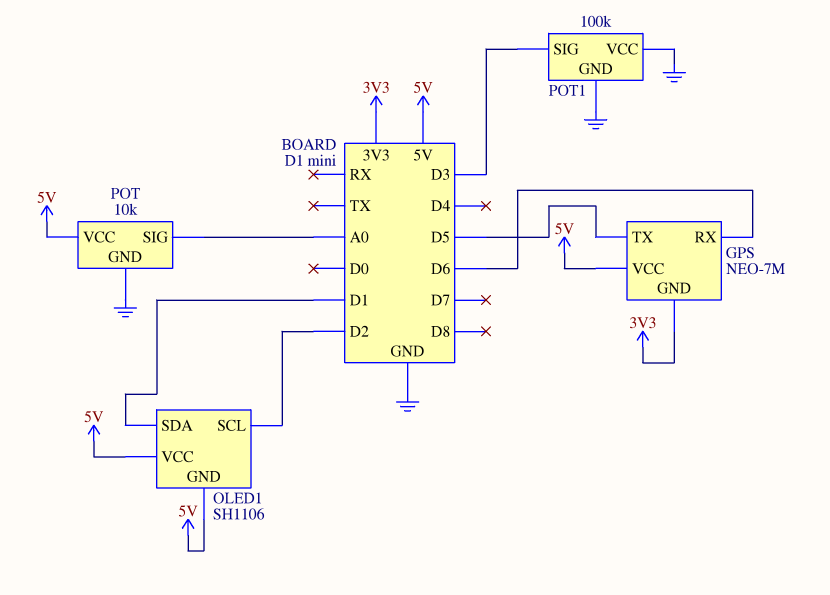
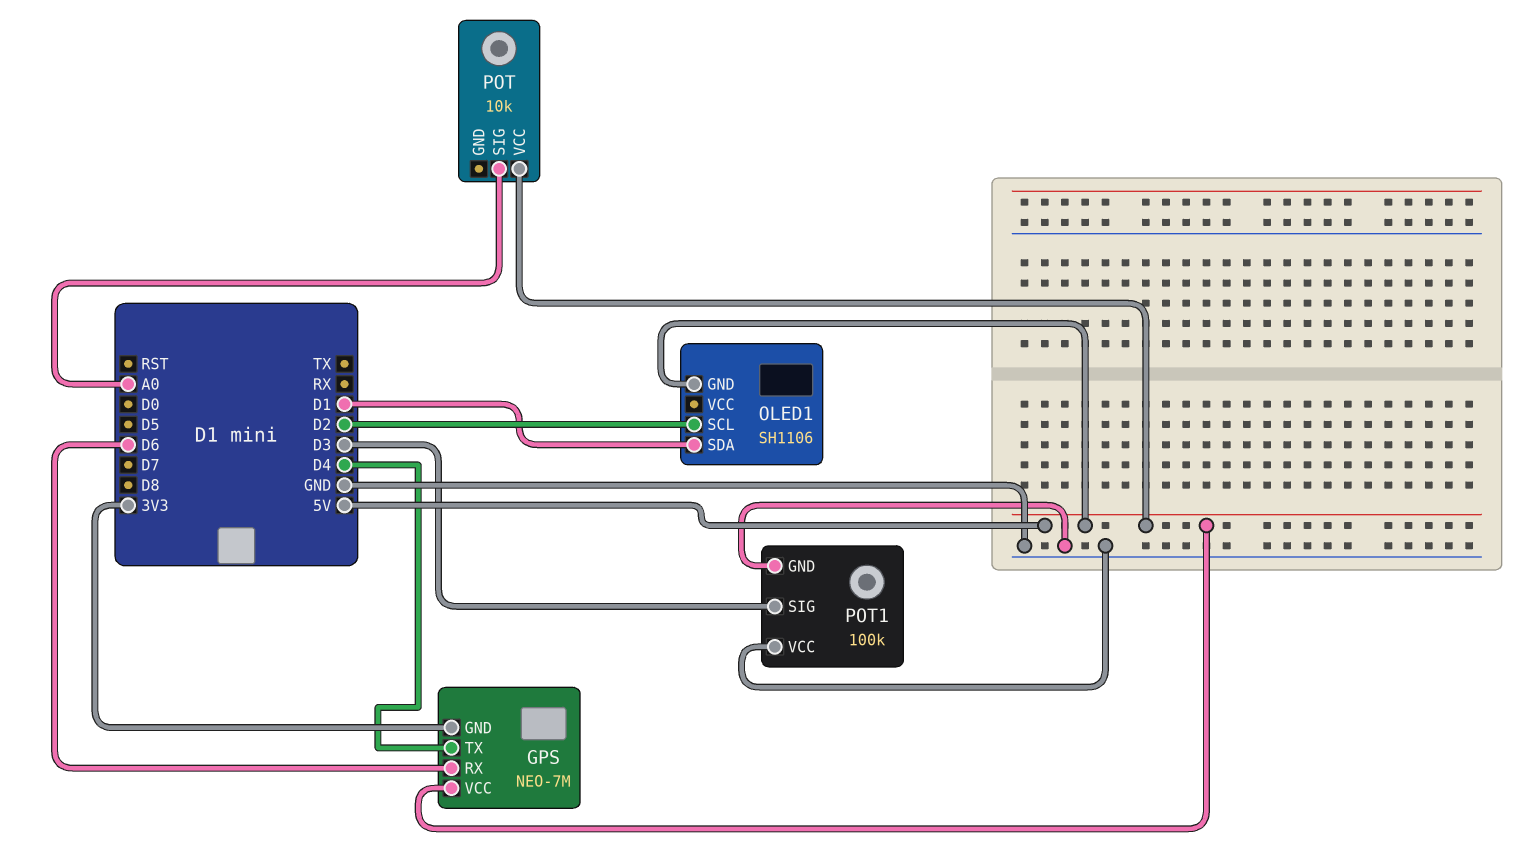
GPS pin TX: D5 -> D4
OLED1 pin VCC: 5V -> none
POT pin GND: GND -> none

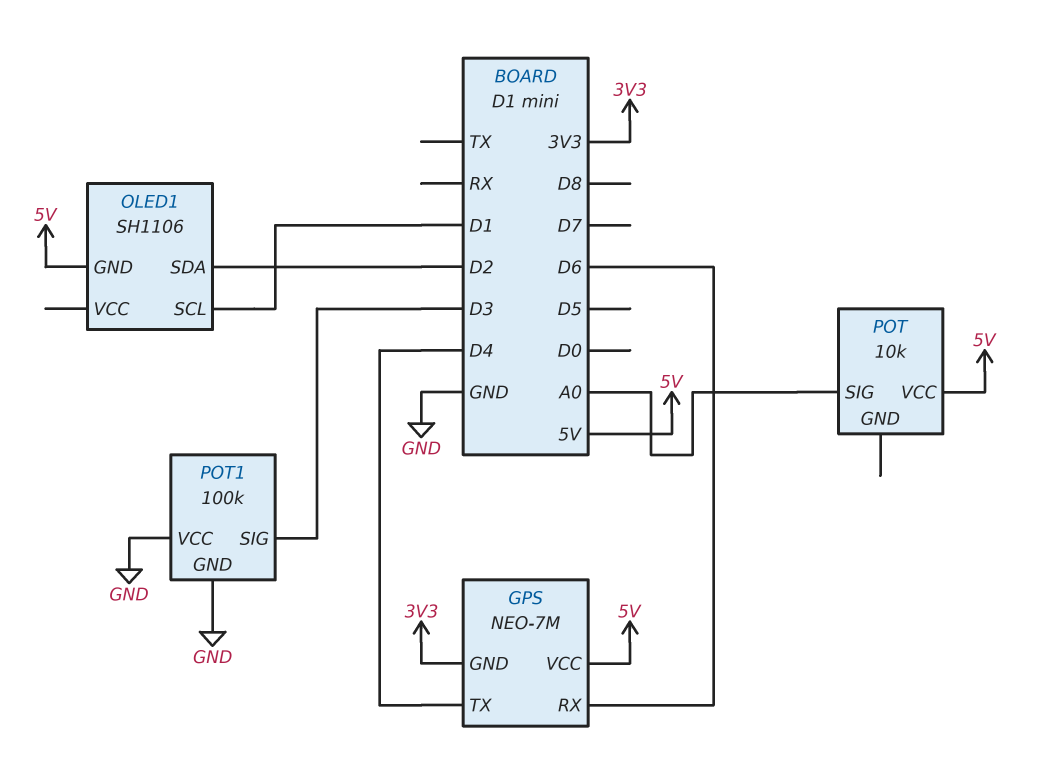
OLED1 pin SCL: D2 -> D1
OLED1 pin SDA: D1 -> D2

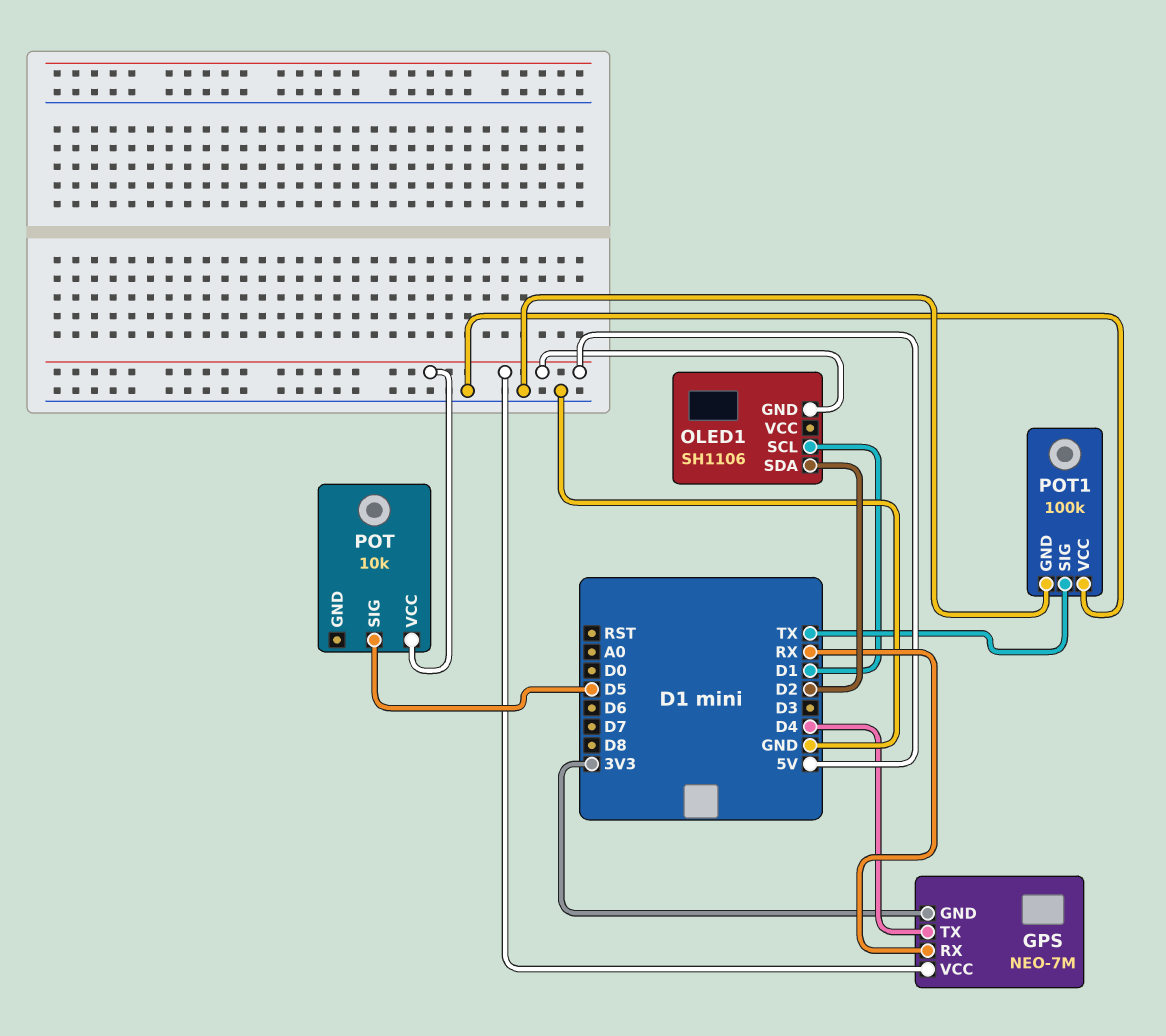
GPS pin RX: D6 -> RX
POT pin SIG: A0 -> D5
POT1 pin SIG: D3 -> TX

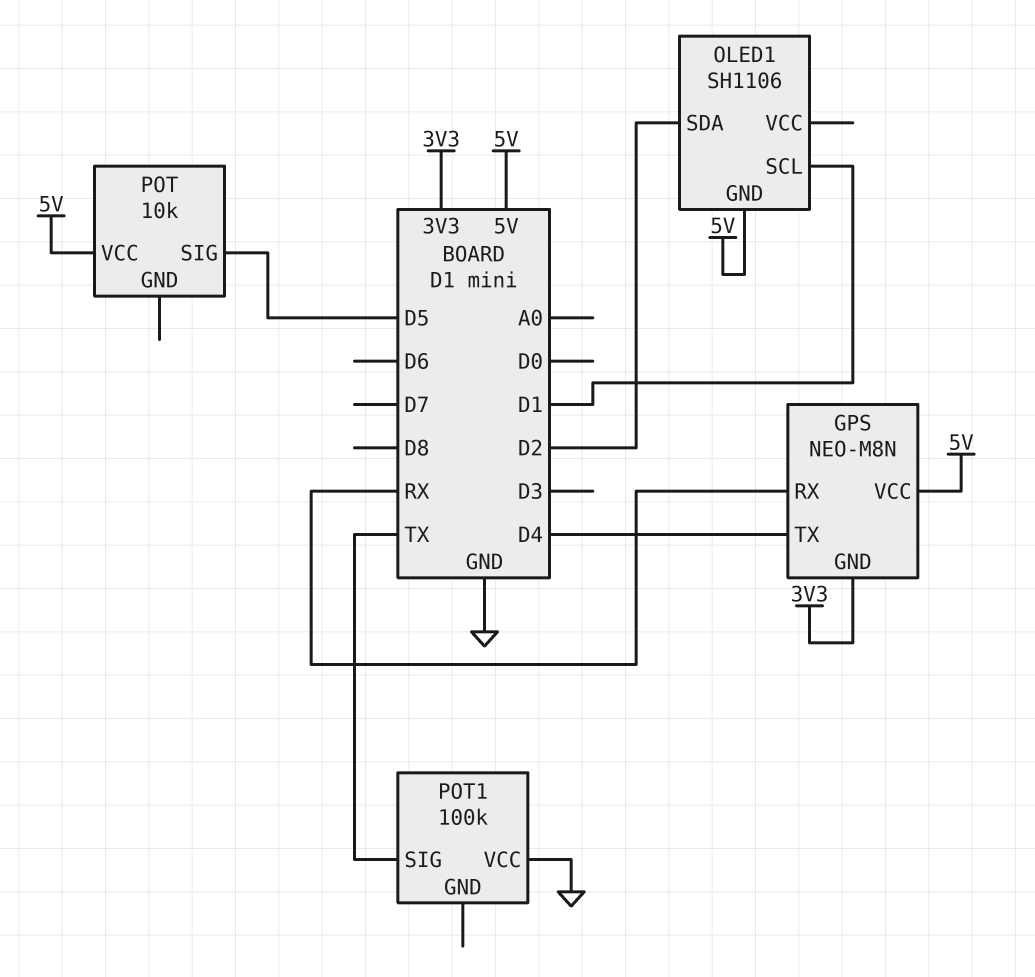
GPS: NEO-7M -> NEO-M8N
POT1 pin GND: GND -> none

